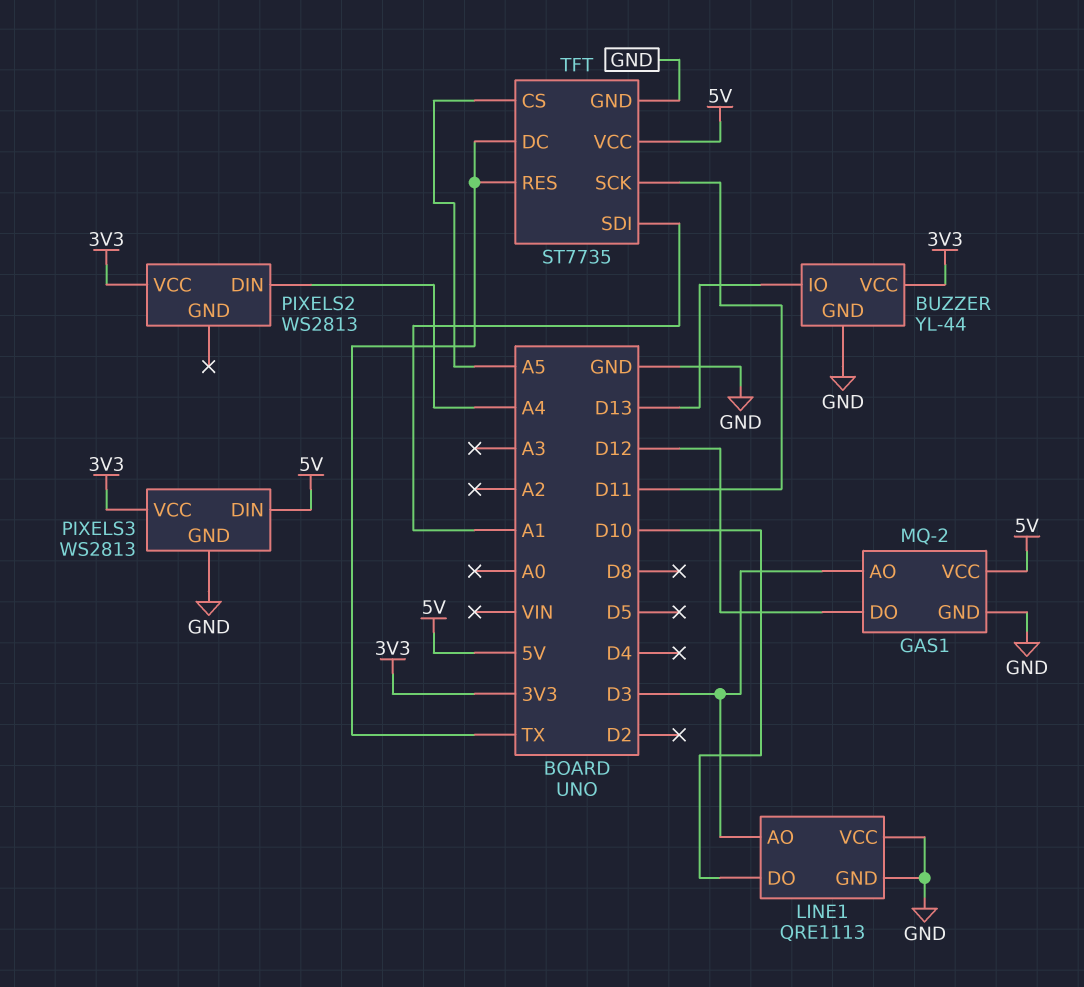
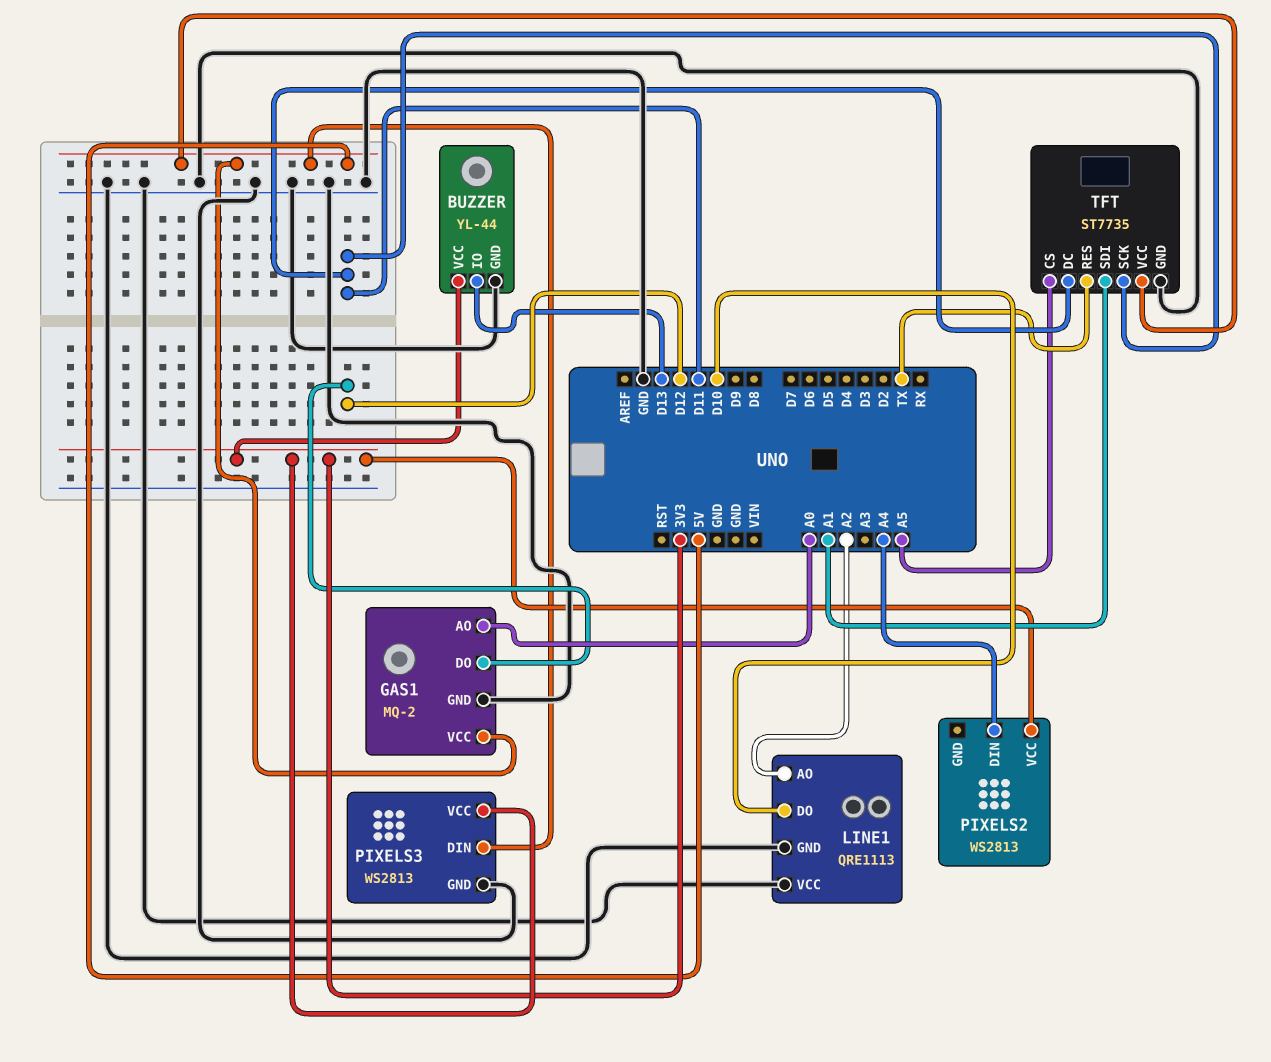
GAS1 pin AO: D3 -> A0
LINE1 pin AO: D3 -> A2
TFT pin DC: TX -> D11

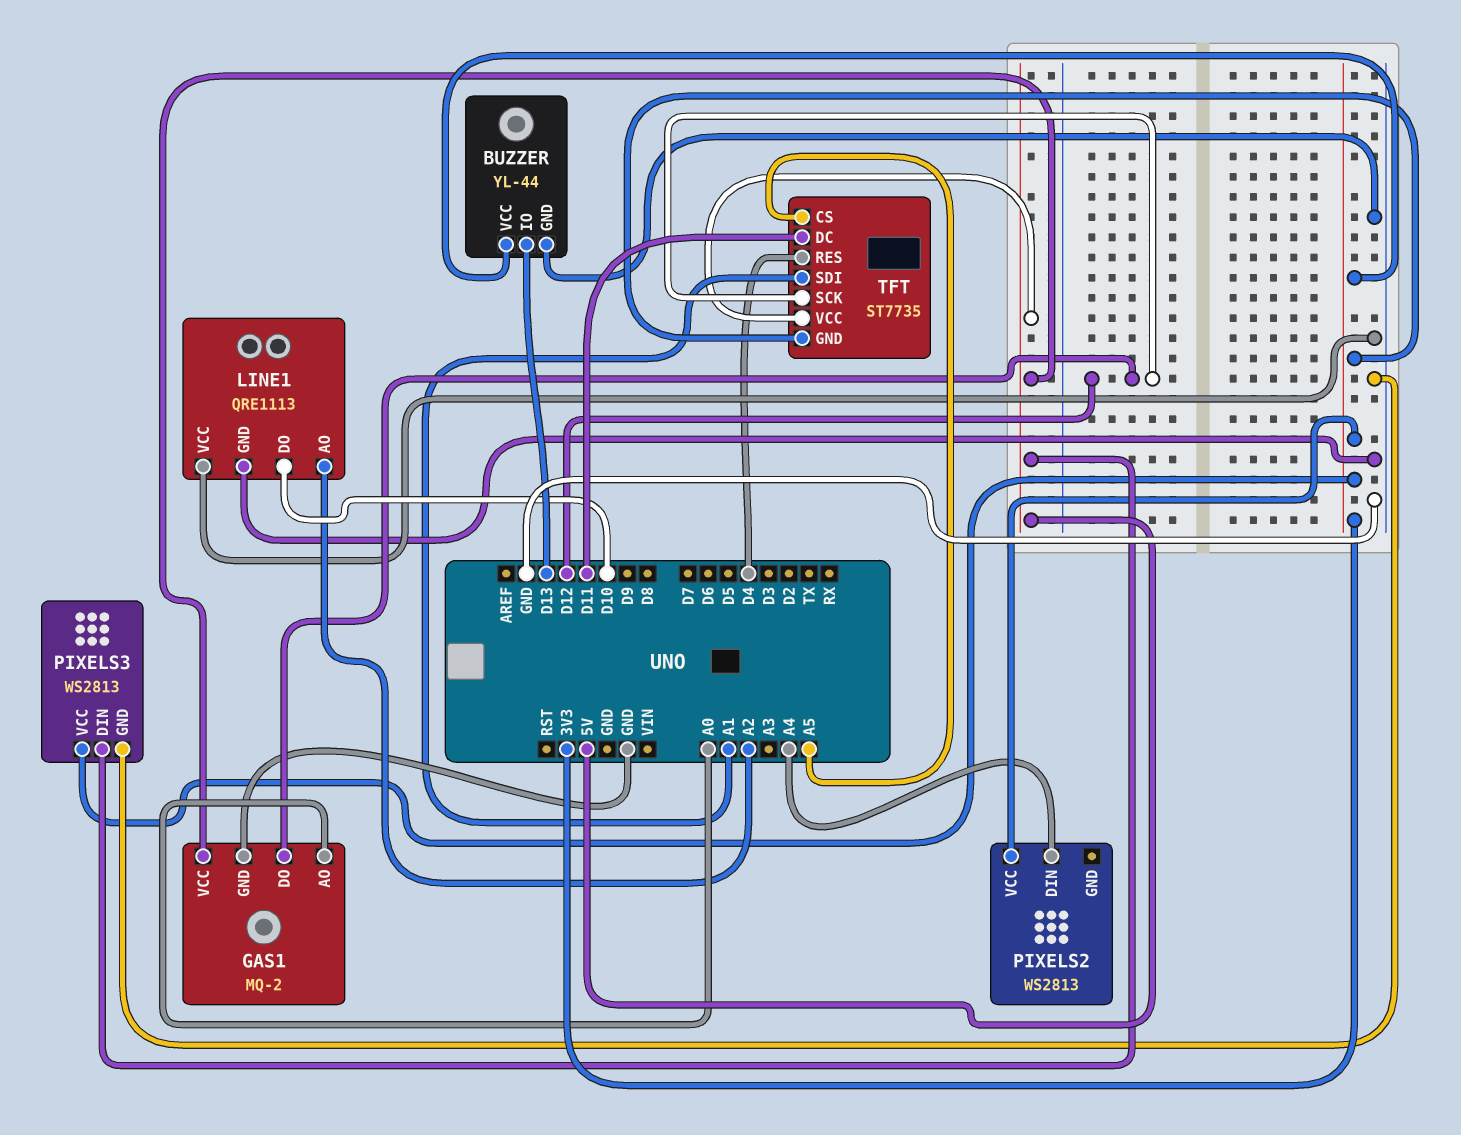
TFT pin GND: GND -> 3V3
TFT pin RES: TX -> D4
TFT pin SCK: D11 -> D12

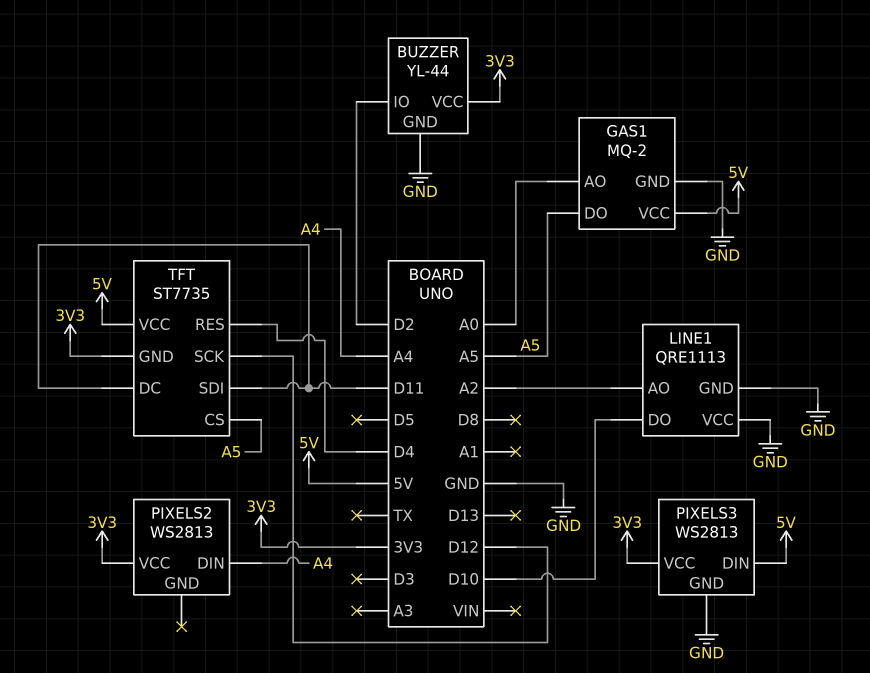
BUZZER pin IO: D13 -> D2
GAS1 pin DO: D12 -> A5
TFT pin SDI: A1 -> D11

